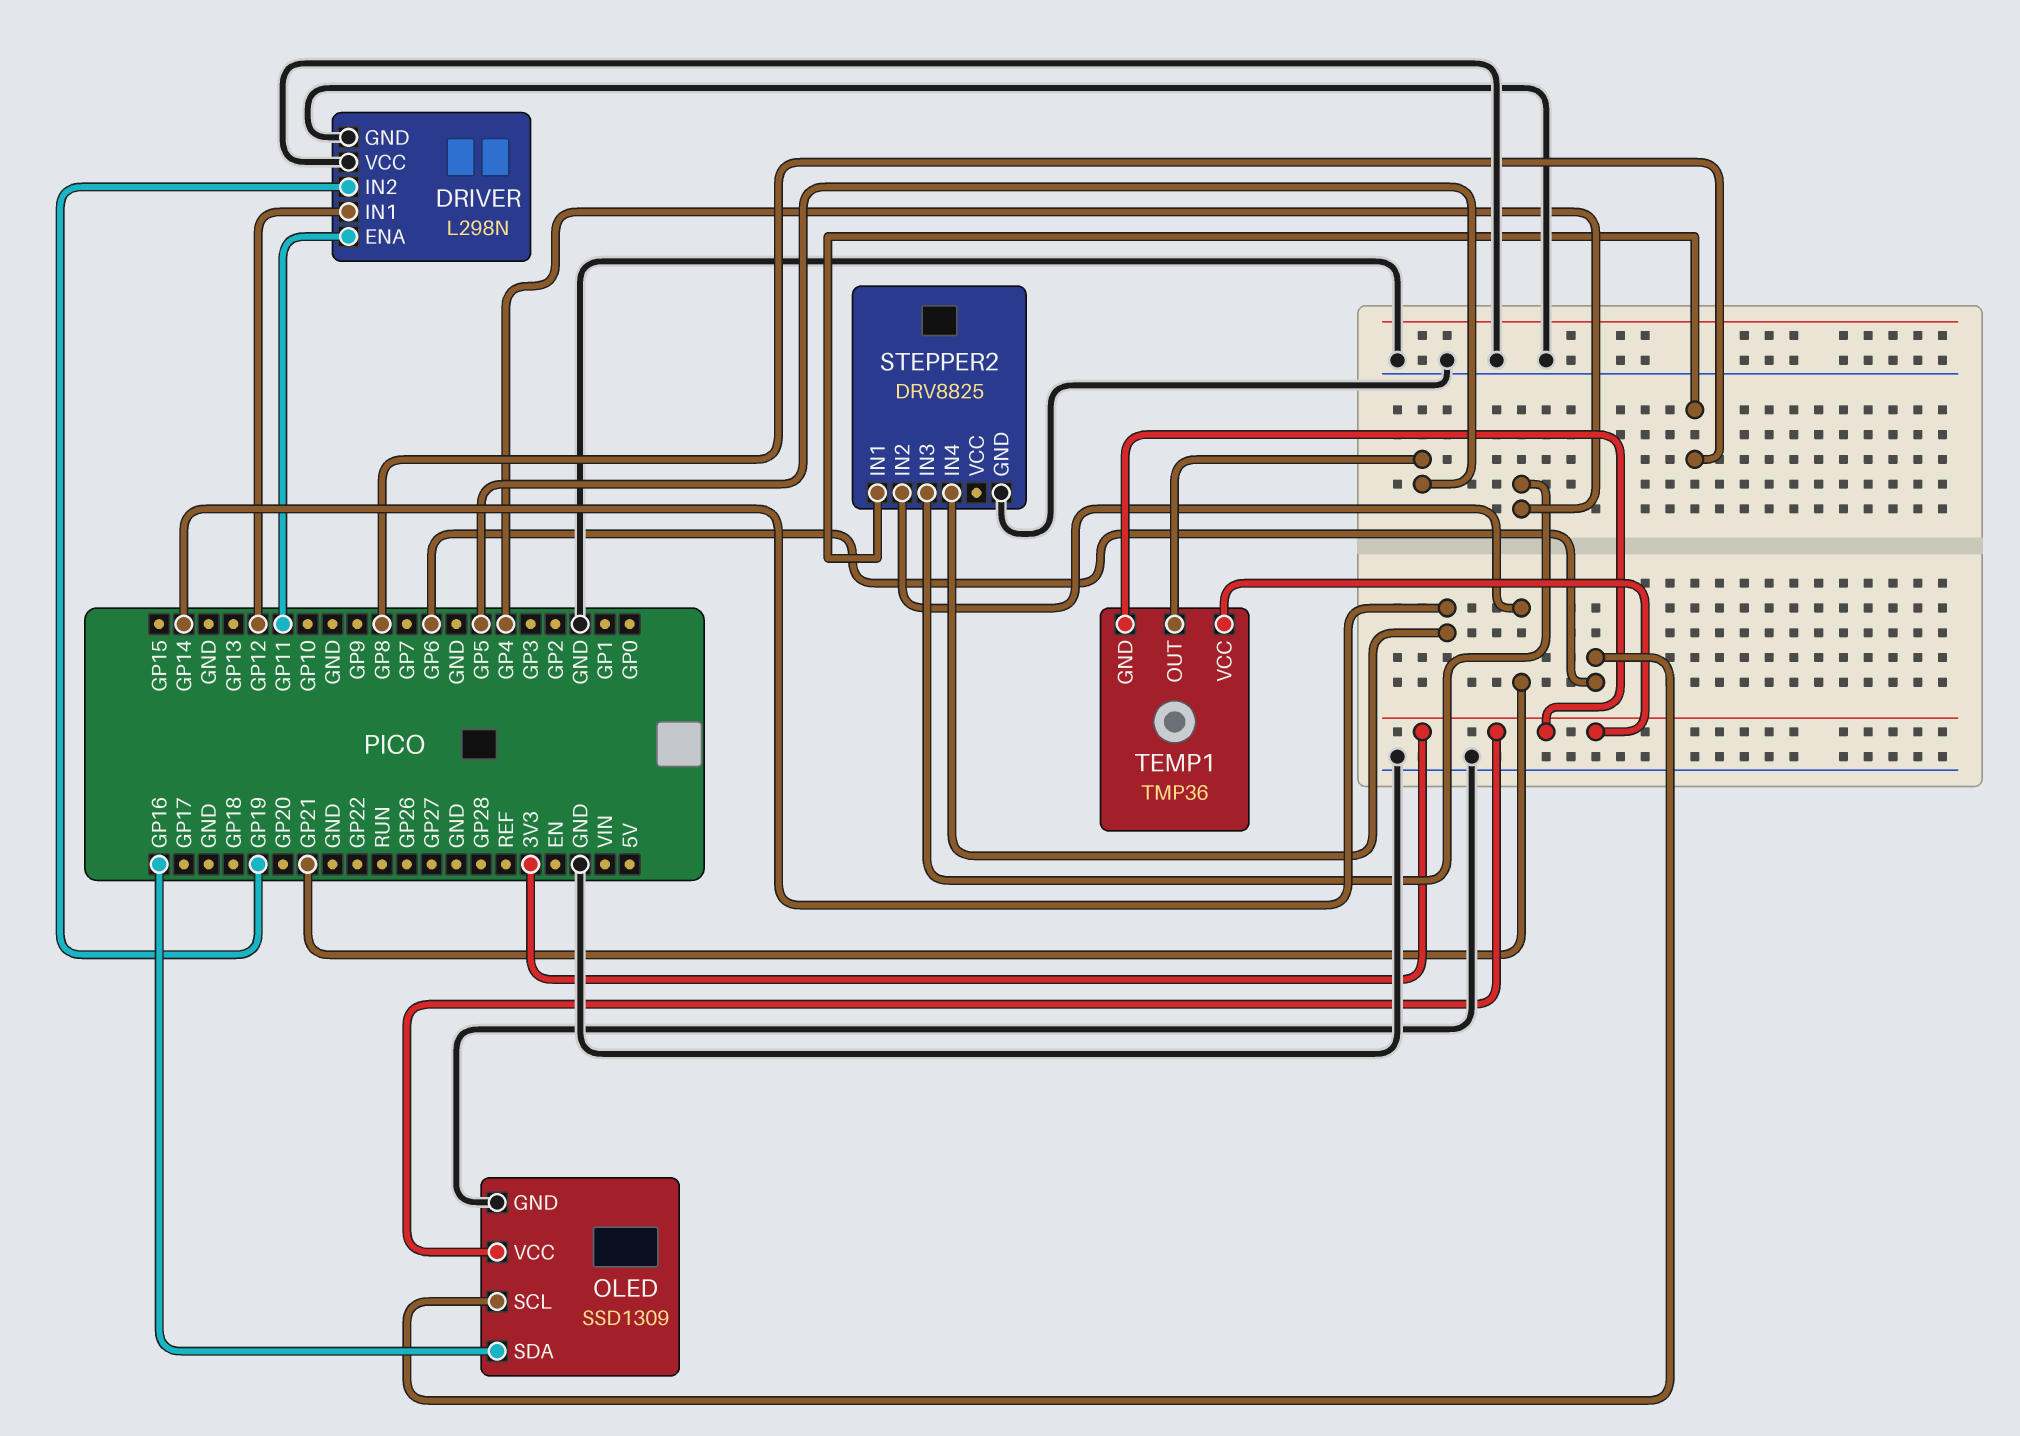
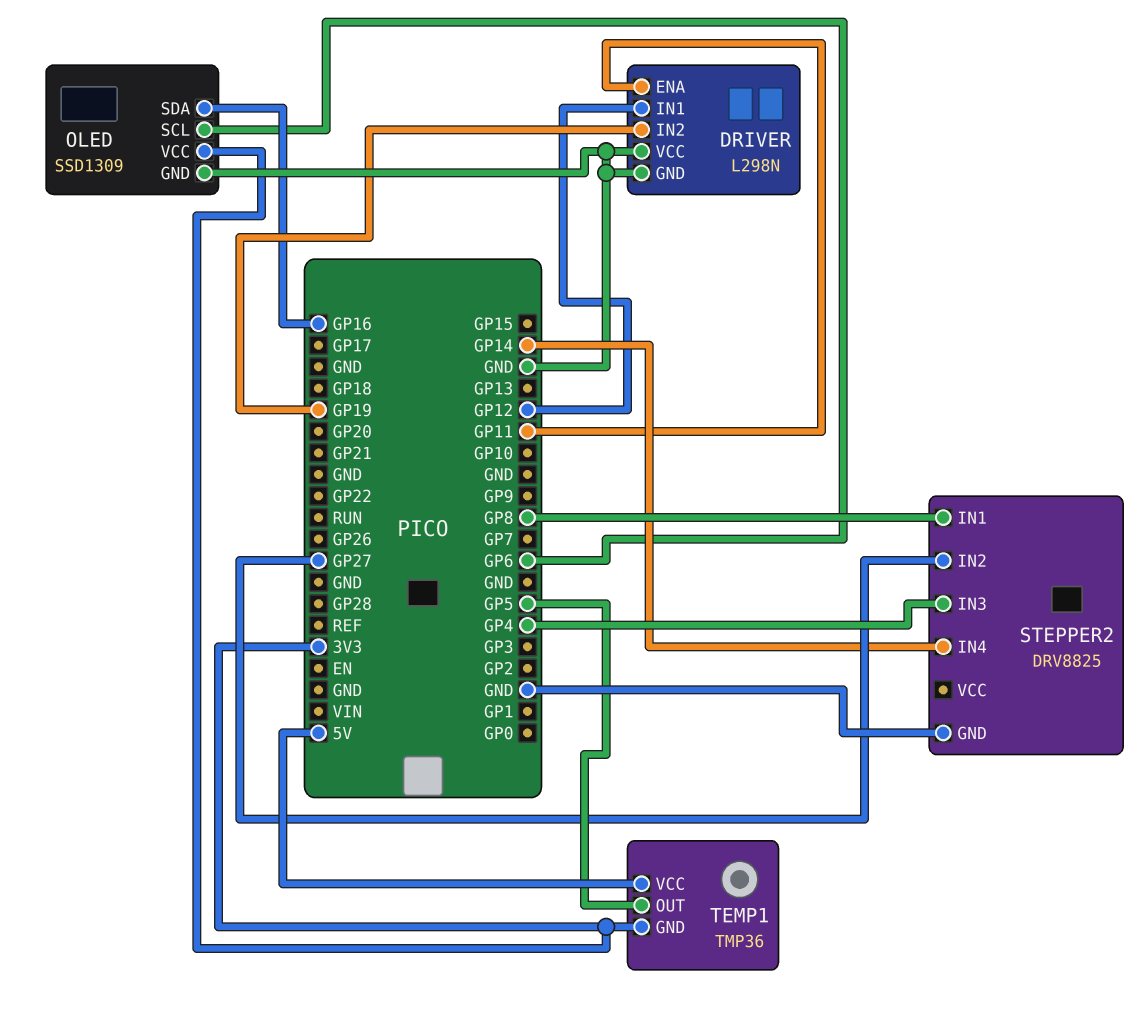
STEPPER2 pin IN2: GP21 -> GP27
TEMP1 pin VCC: 3V3 -> 5V

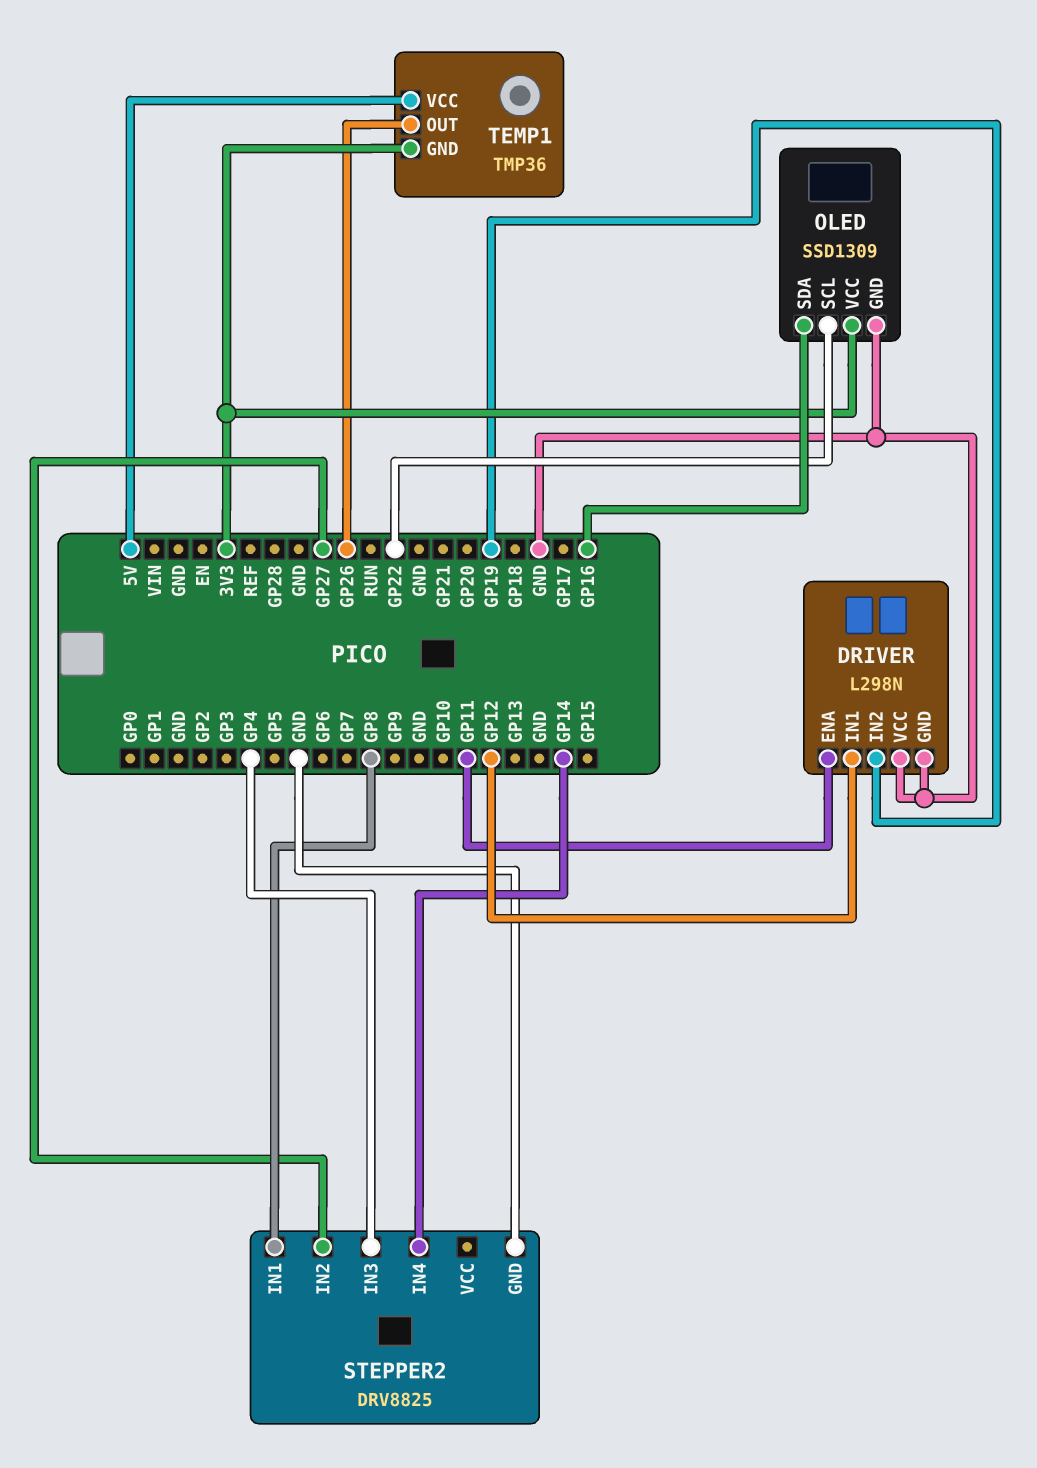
OLED pin SCL: GP6 -> GP22
TEMP1 pin OUT: GP5 -> GP26

